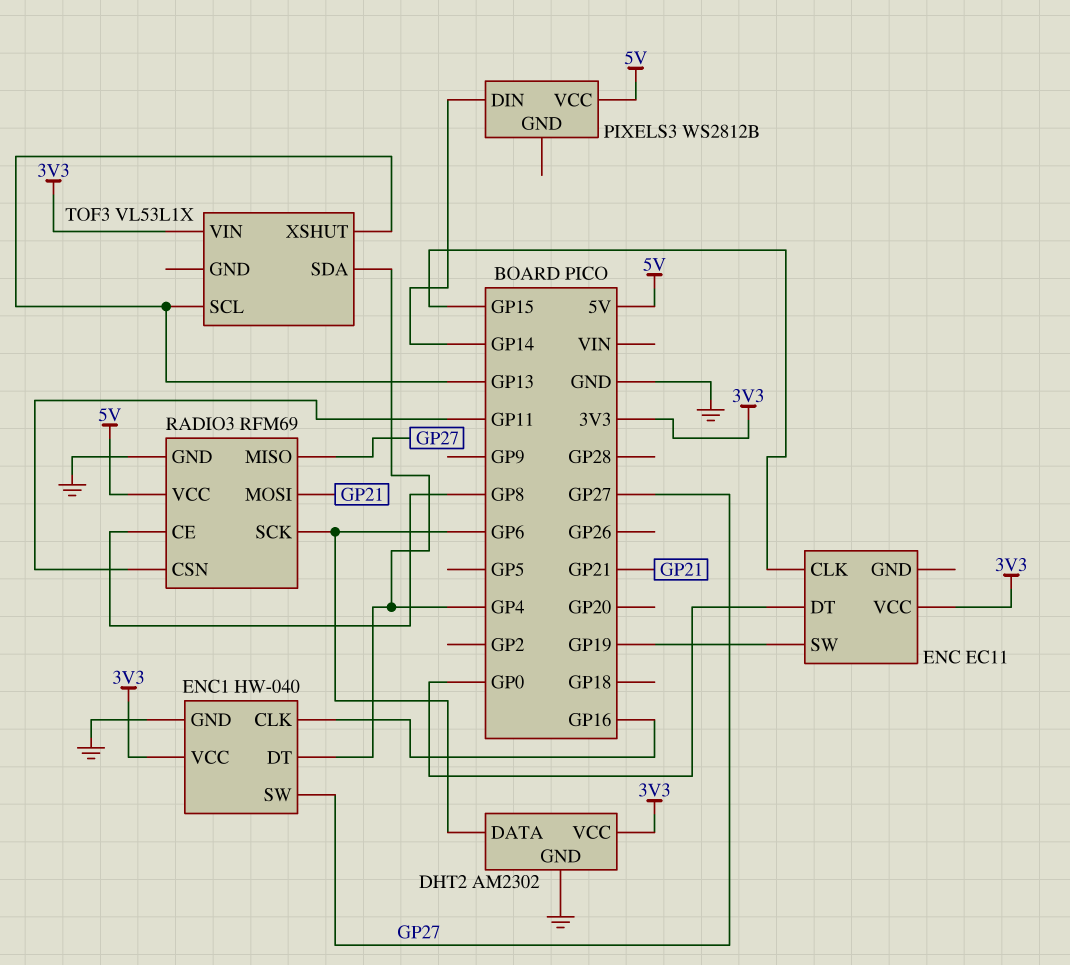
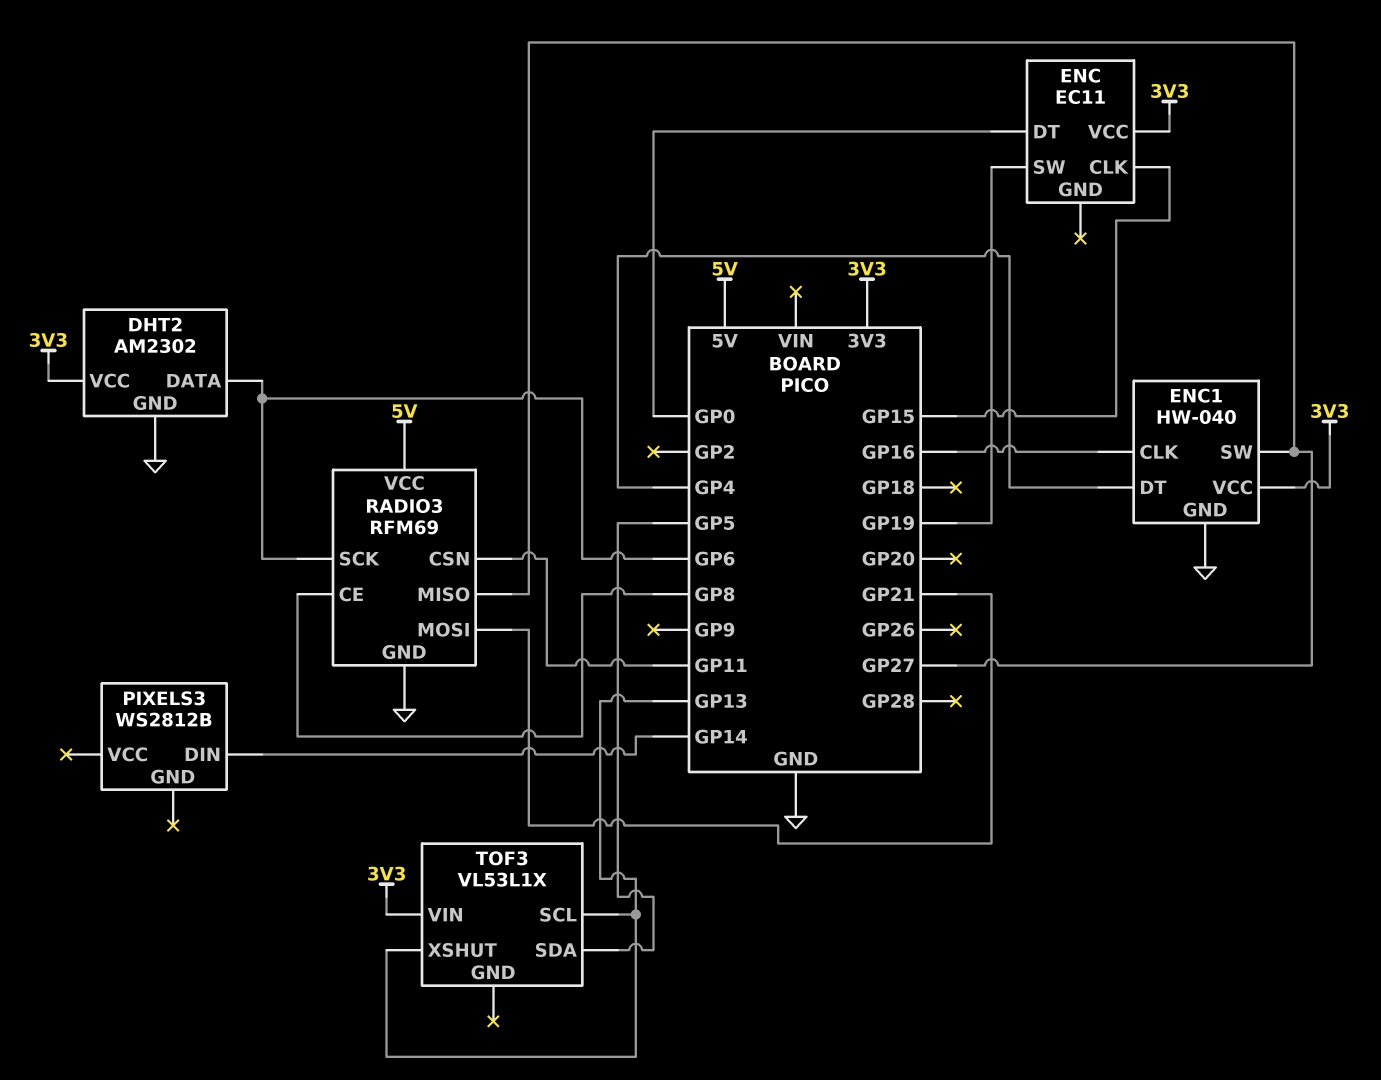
PIXELS3 pin VCC: 5V -> none
TOF3 pin SDA: GP4 -> GP5

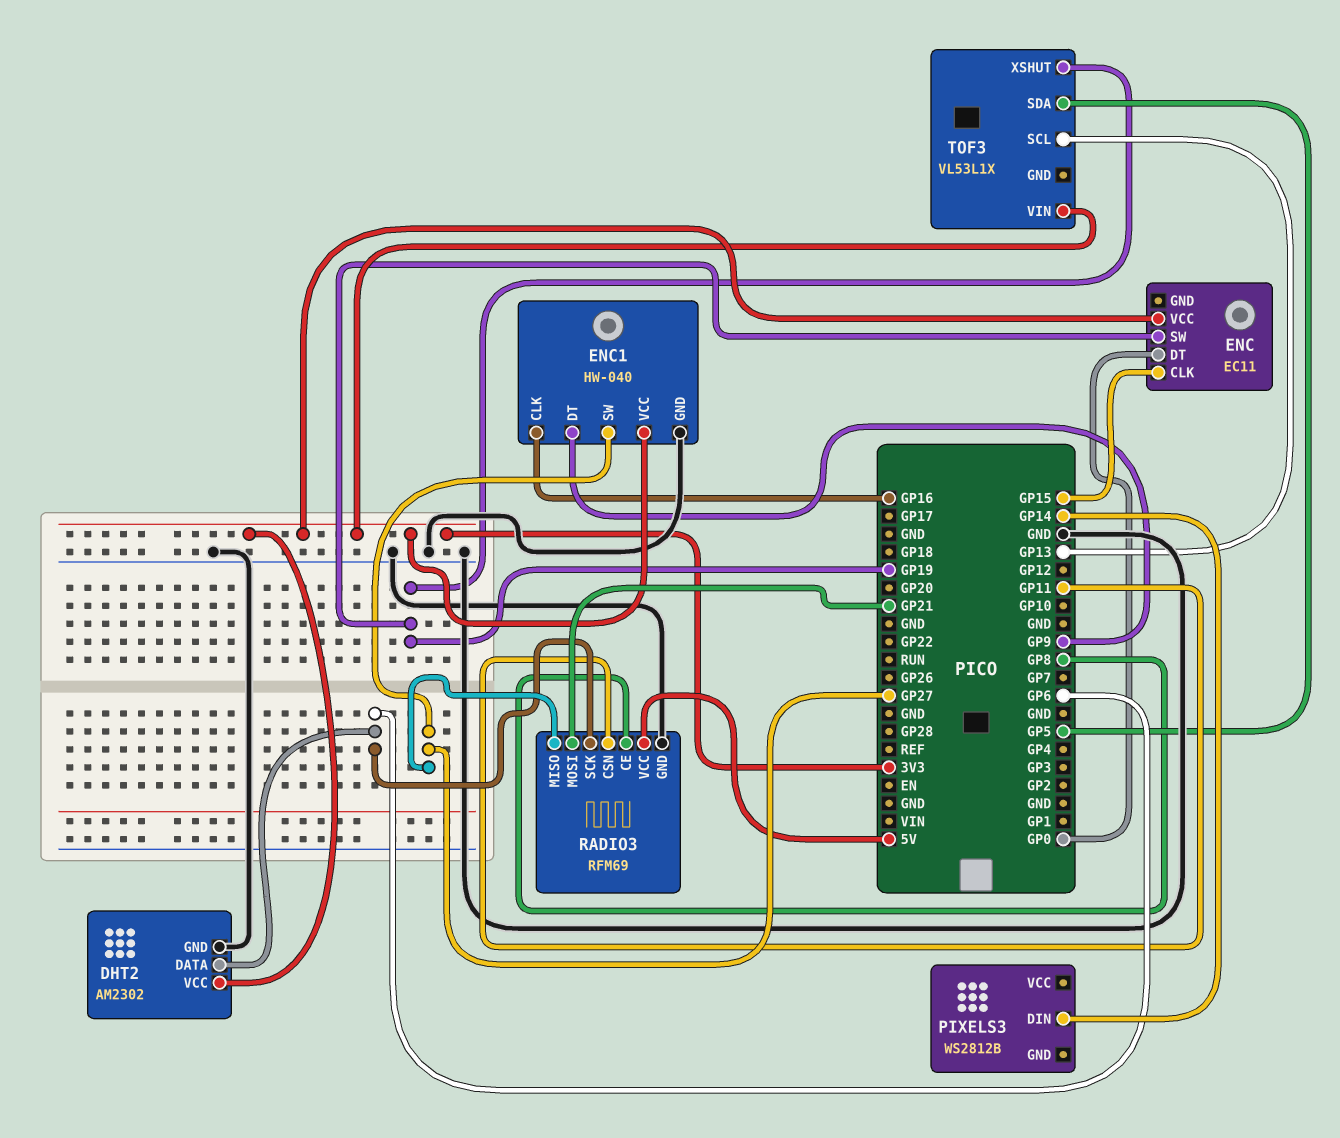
ENC1 pin DT: GP4 -> GP9
TOF3 pin XSHUT: GP13 -> GP19

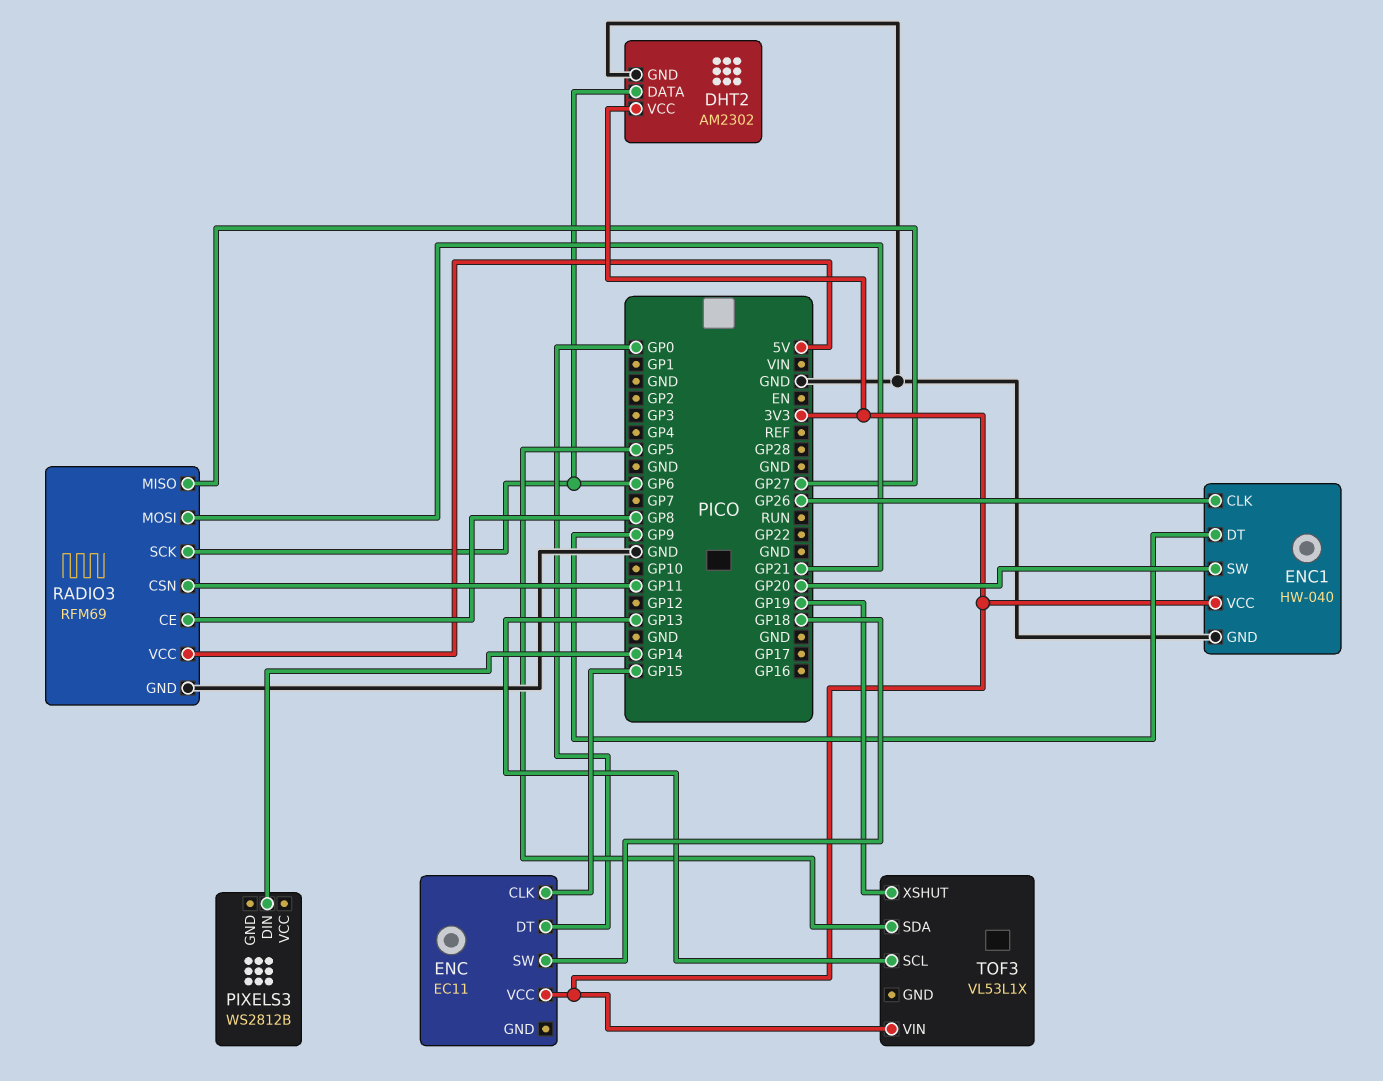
ENC pin SW: GP19 -> GP18
ENC1 pin CLK: GP16 -> GP26
ENC1 pin SW: GP27 -> GP20

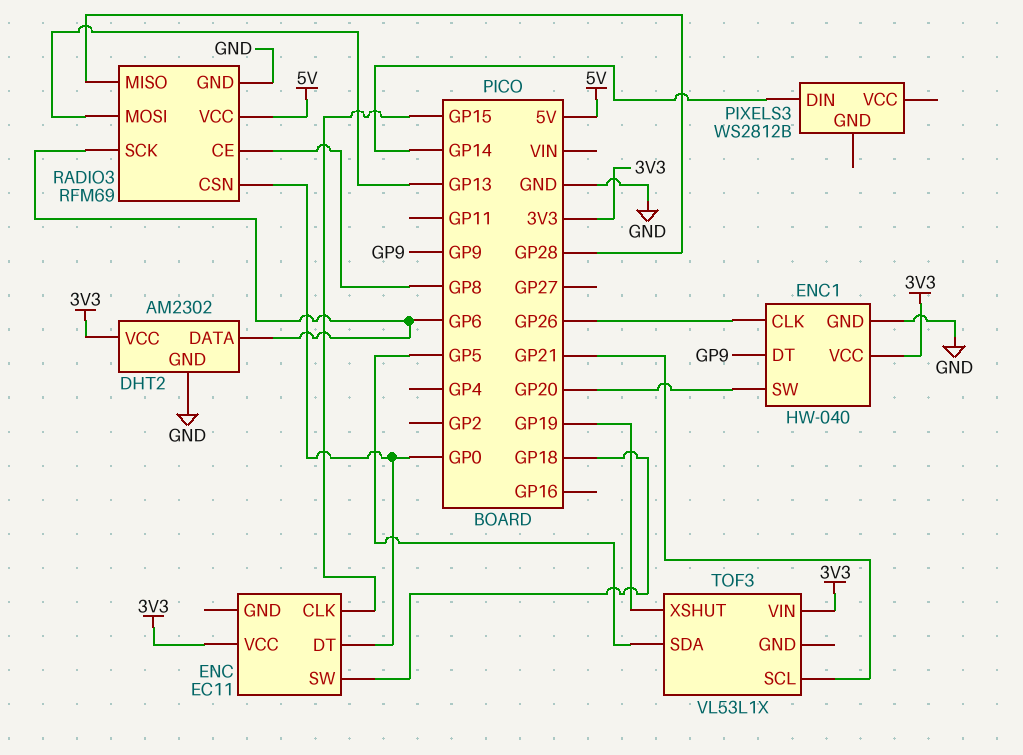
RADIO3 pin CSN: GP11 -> GP0
RADIO3 pin MISO: GP27 -> GP28
RADIO3 pin MOSI: GP21 -> GP13
TOF3 pin SCL: GP13 -> GP21

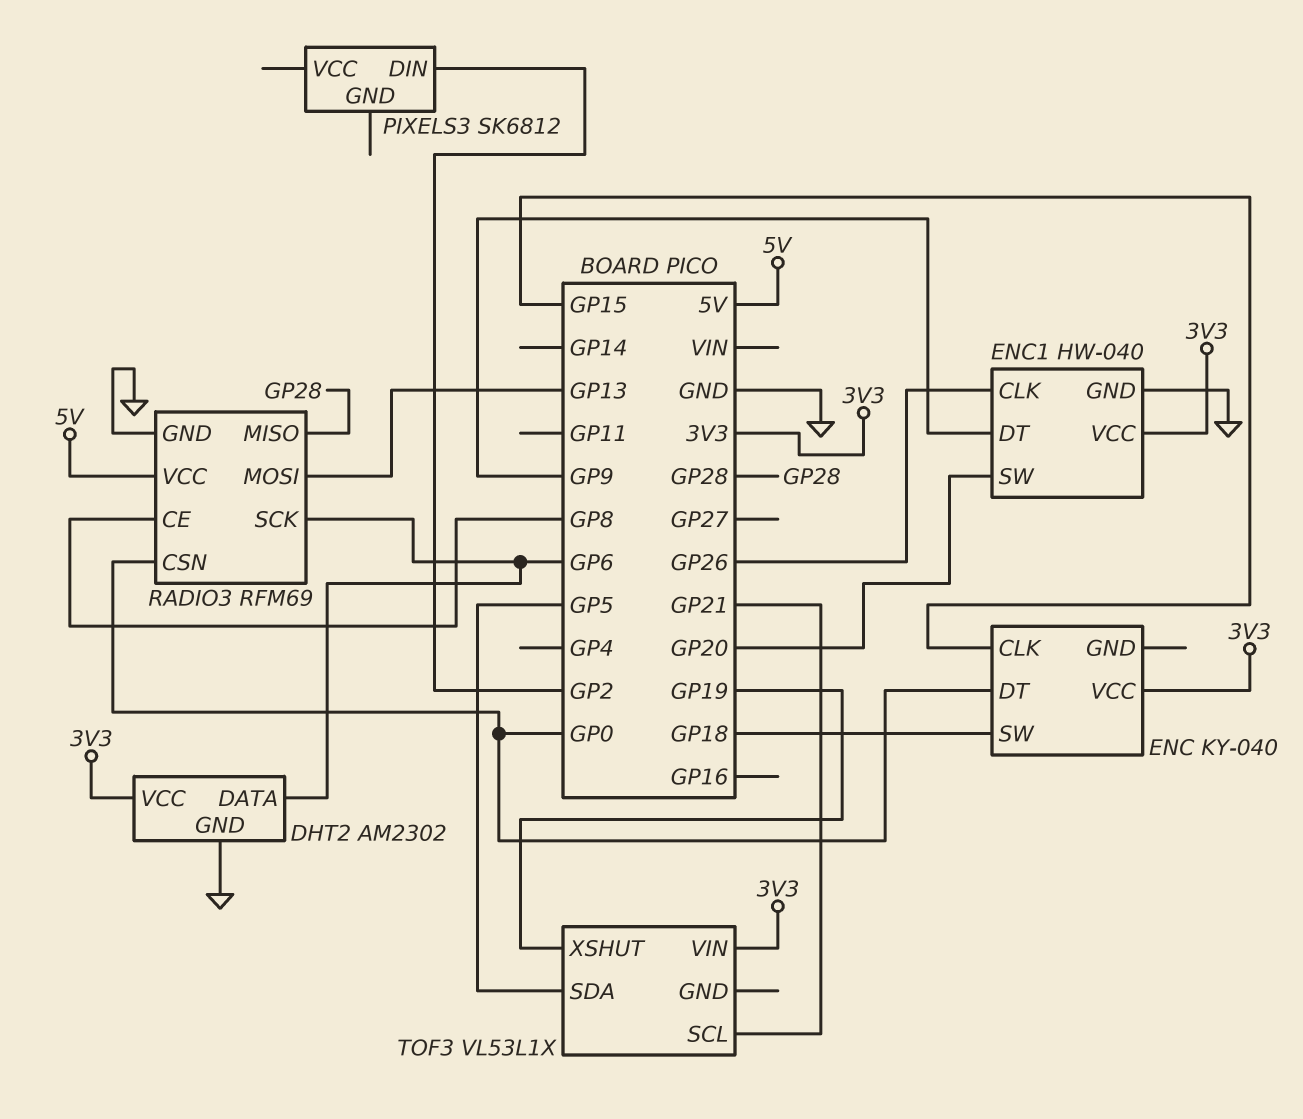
ENC: EC11 -> KY-040
PIXELS3: WS2812B -> SK6812
PIXELS3 pin DIN: GP14 -> GP2

